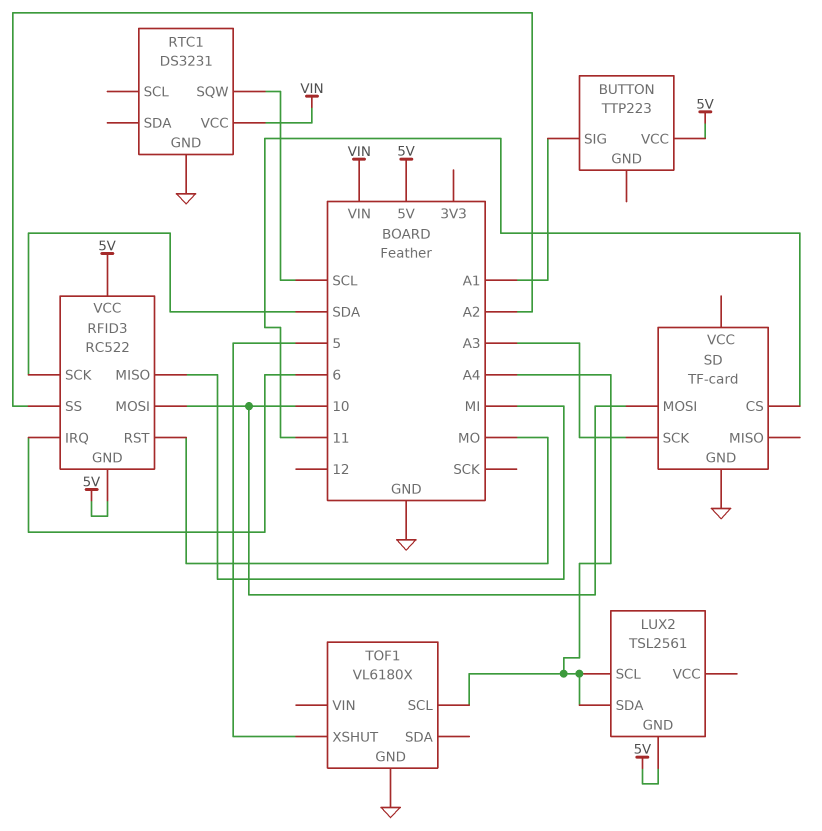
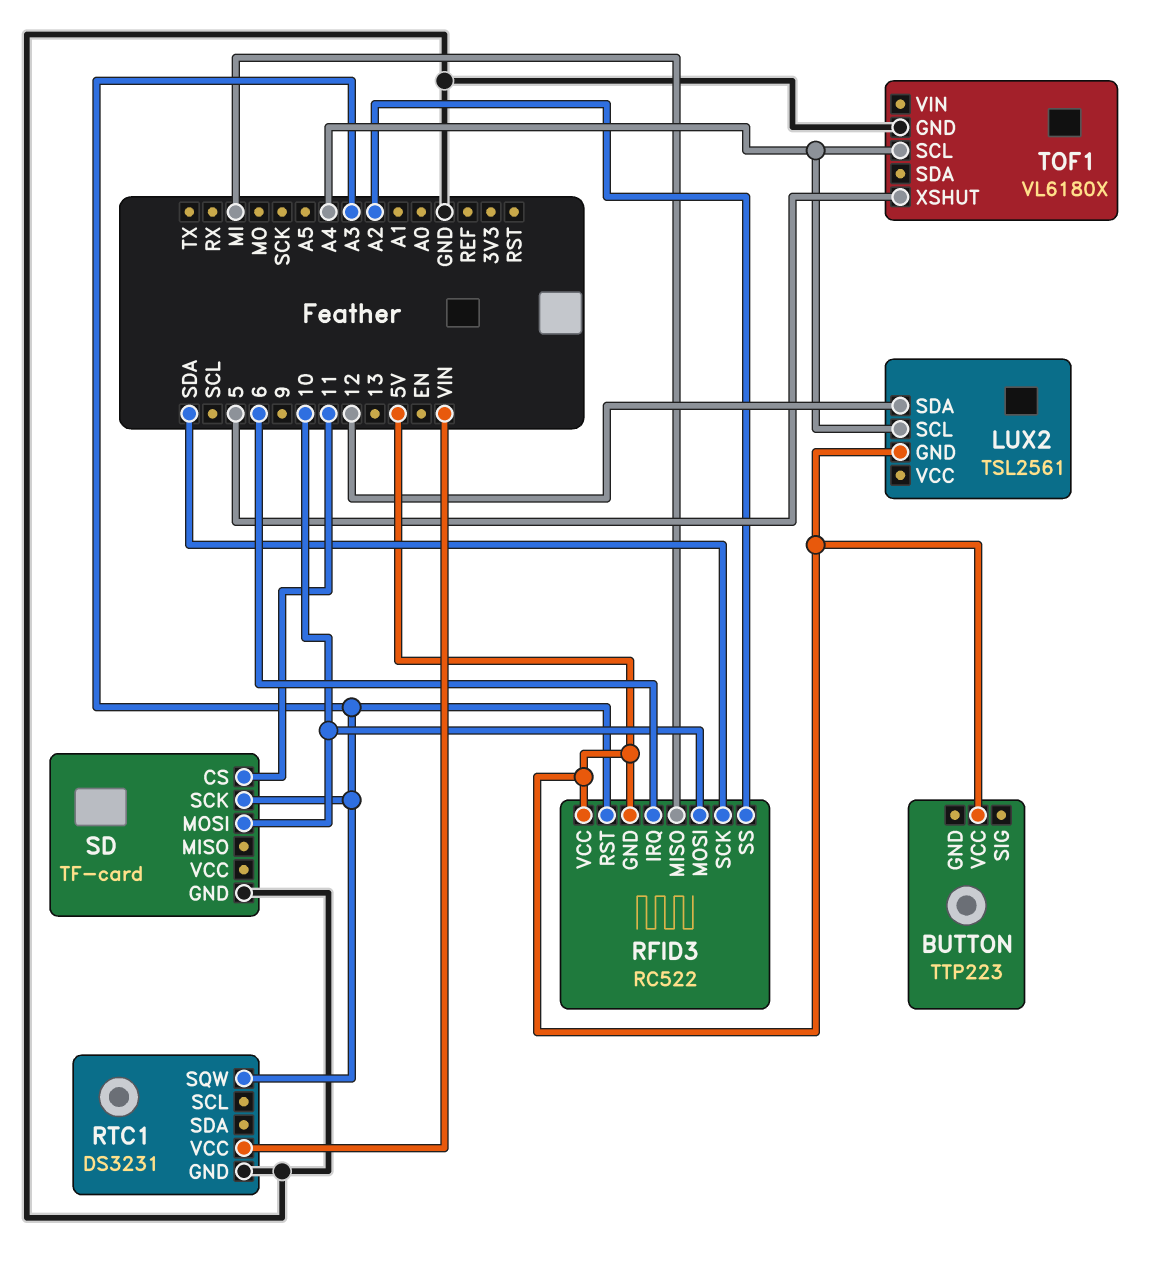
BUTTON pin SIG: A1 -> none
LUX2 pin SDA: A4 -> 12
RFID3 pin RST: MO -> A3
RTC1 pin SQW: SCL -> A3

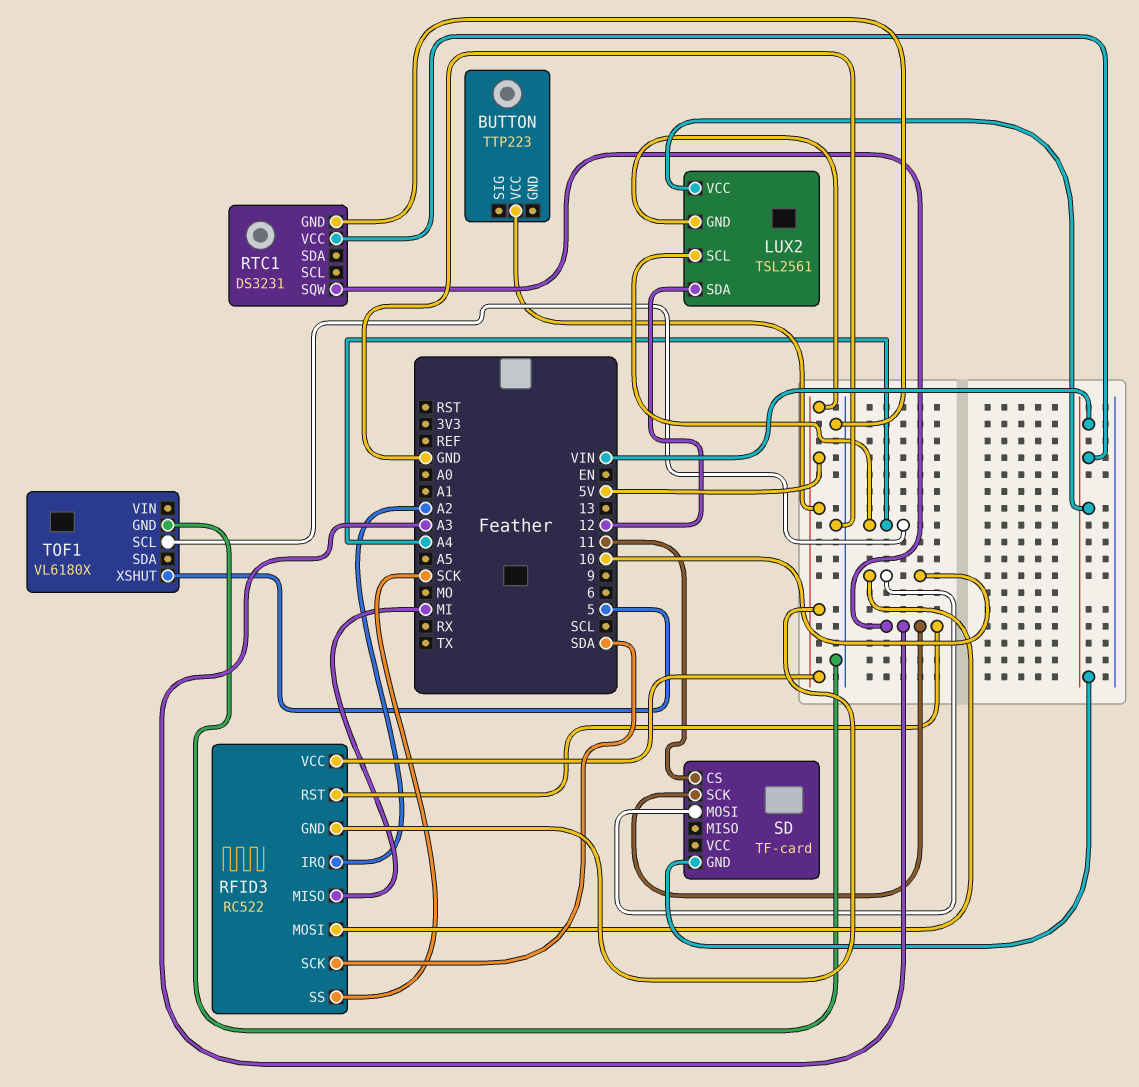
LUX2 pin VCC: none -> VIN
RFID3 pin IRQ: 6 -> A2
RFID3 pin SS: A2 -> SCK
SD pin GND: GND -> VIN

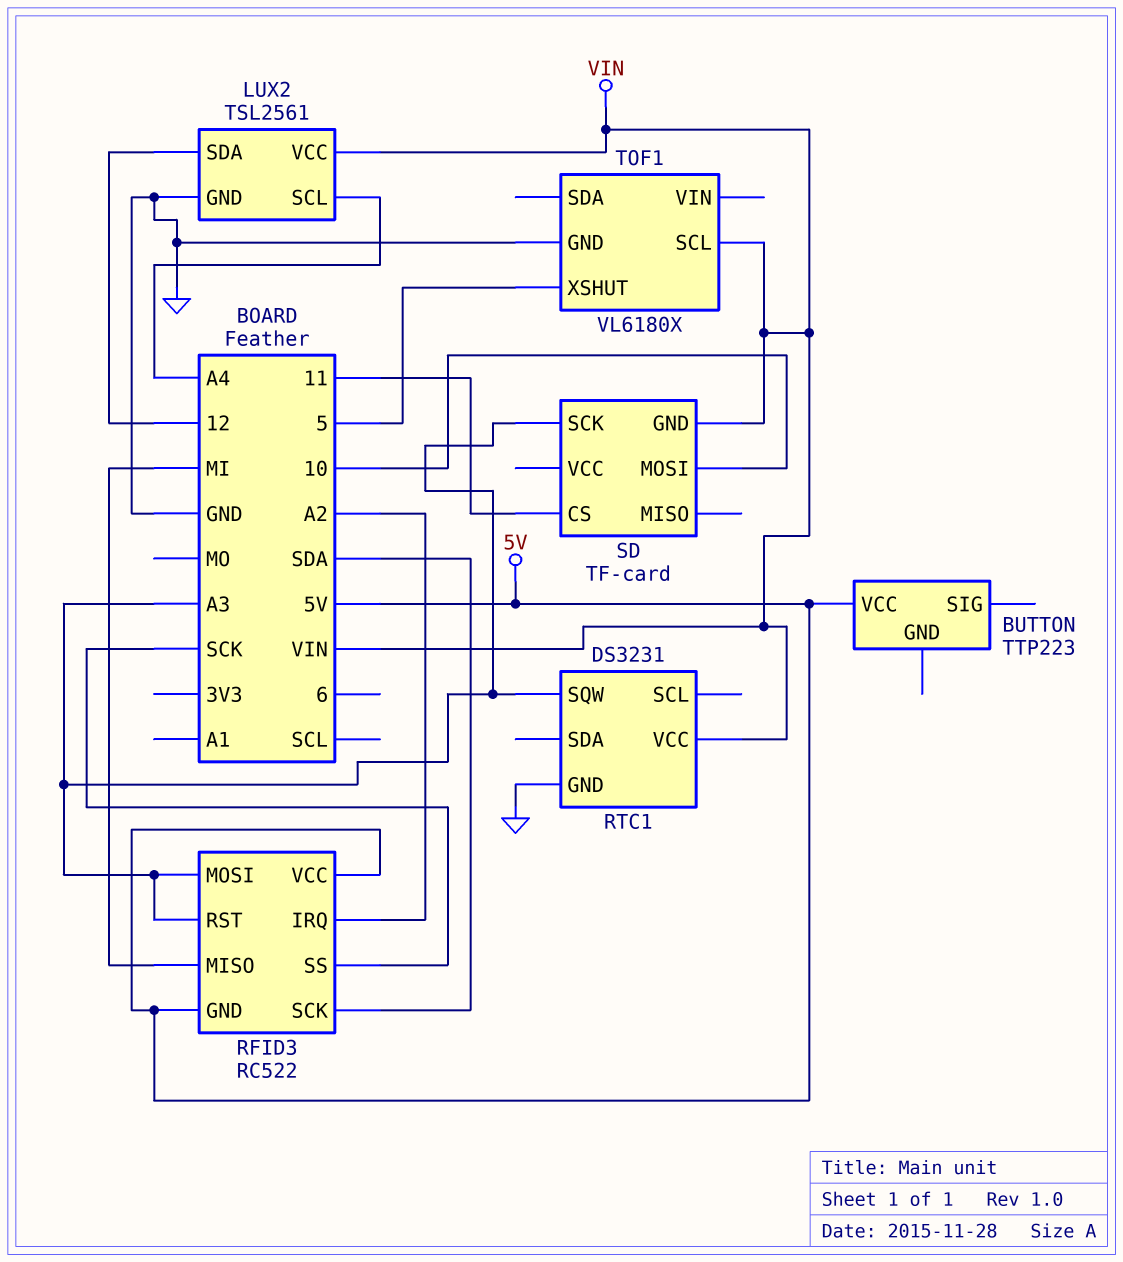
LUX2 pin GND: 5V -> GND
RFID3 pin MOSI: 10 -> A3
TOF1 pin SCL: A4 -> VIN

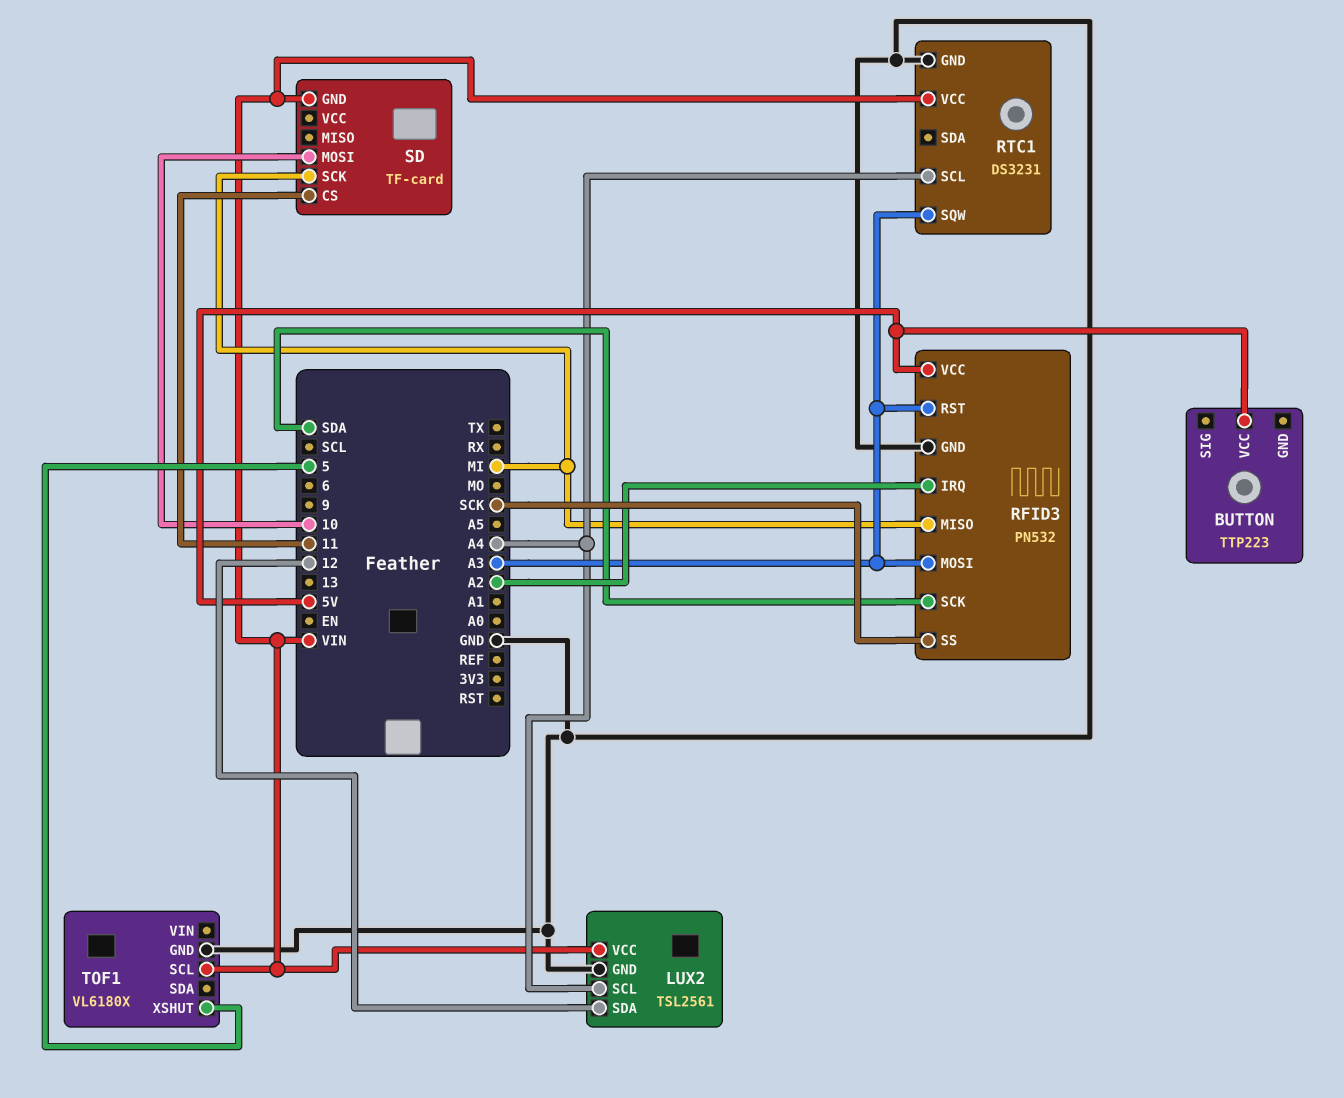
RFID3: RC522 -> PN532
RFID3 pin GND: 5V -> GND
RTC1 pin SCL: none -> A4
SD pin SCK: A3 -> MI

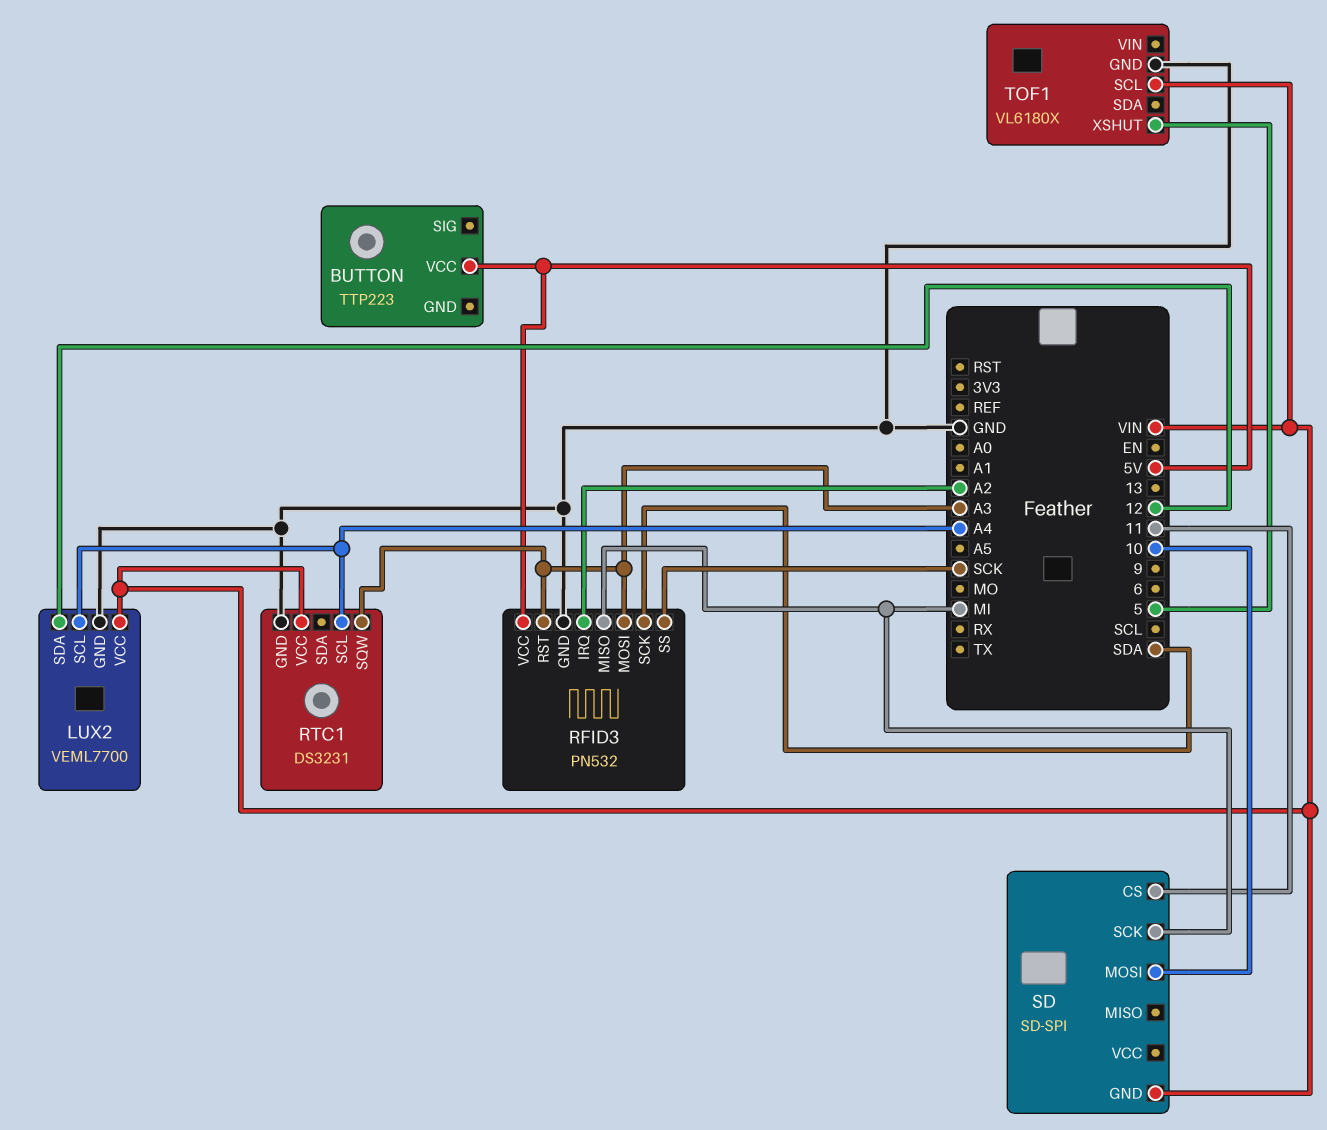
LUX2: TSL2561 -> VEML7700
SD: TF-card -> SD-SPI

